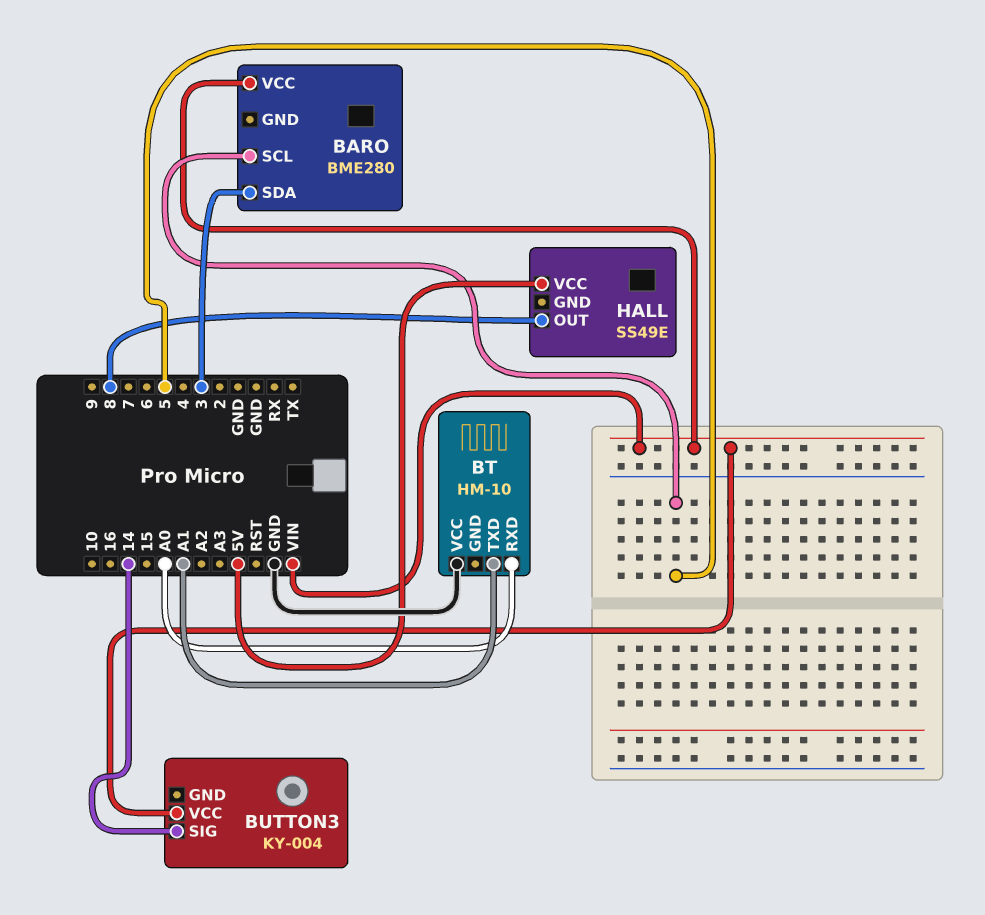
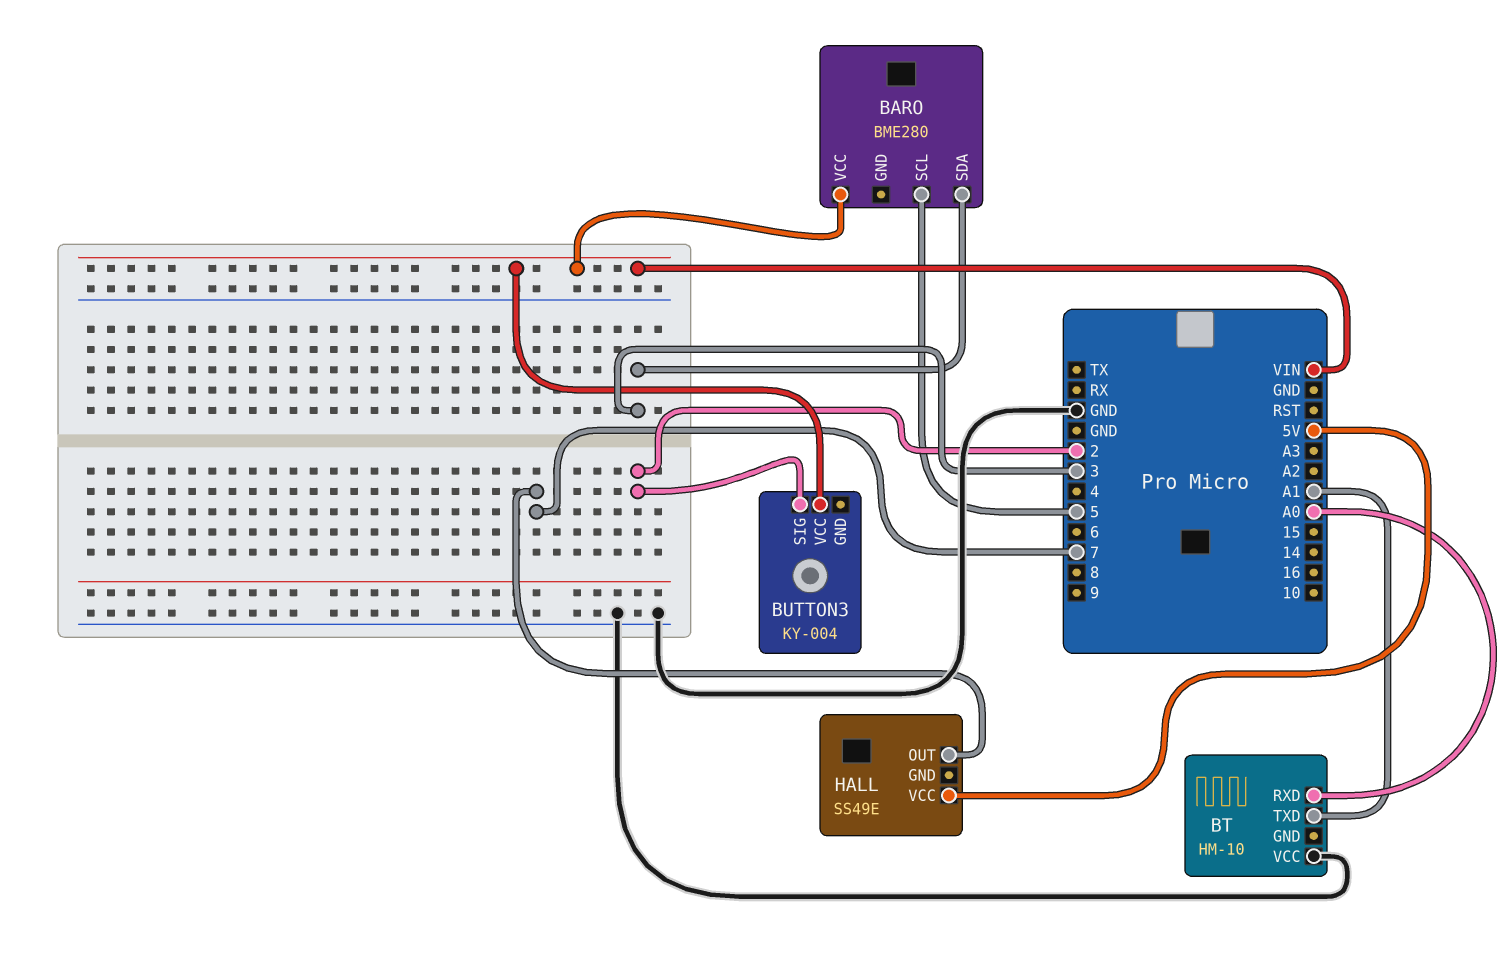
BUTTON3 pin SIG: 14 -> 2
HALL pin OUT: 8 -> 7

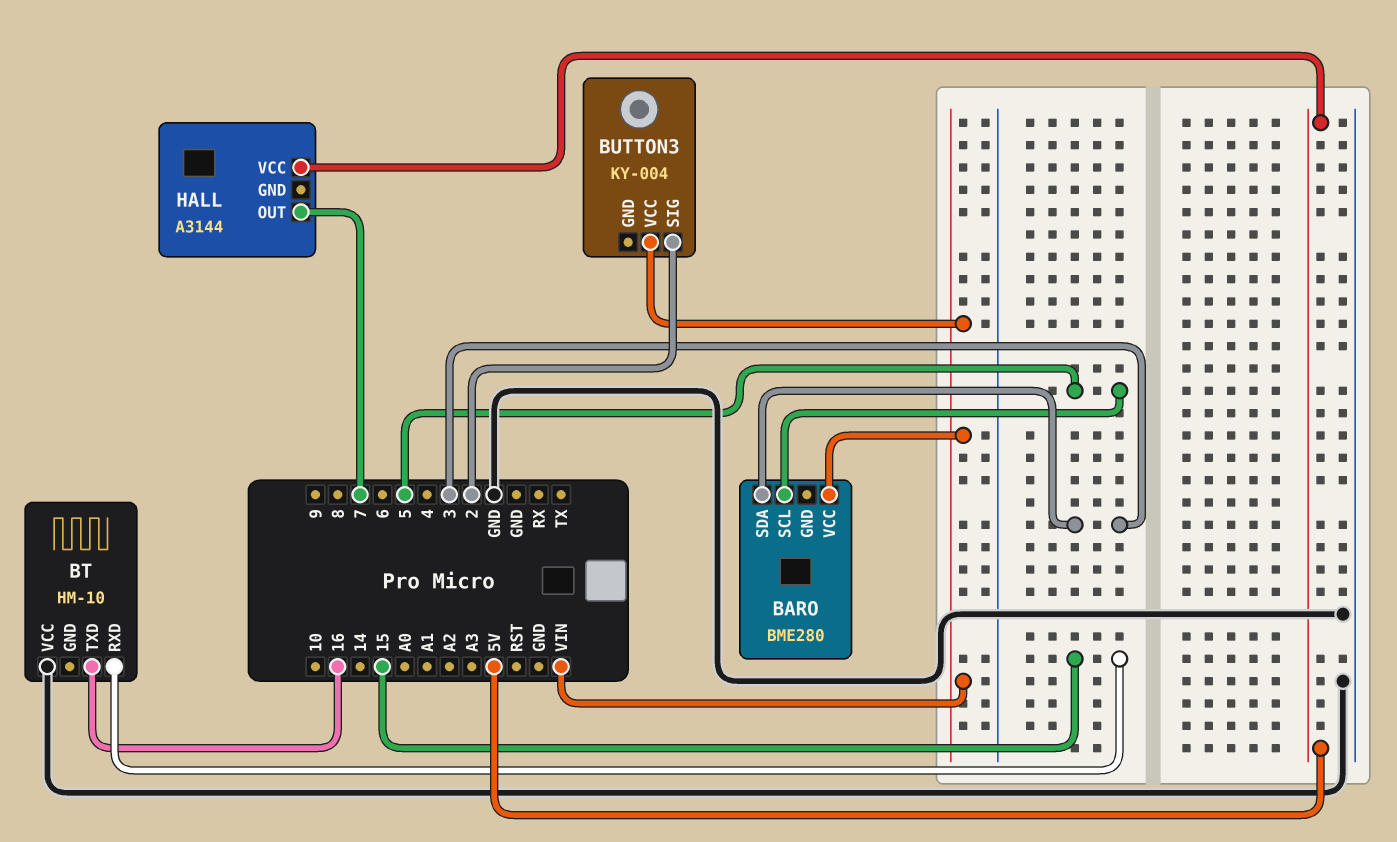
BT pin RXD: A0 -> 15
BT pin TXD: A1 -> 16
HALL: SS49E -> A3144

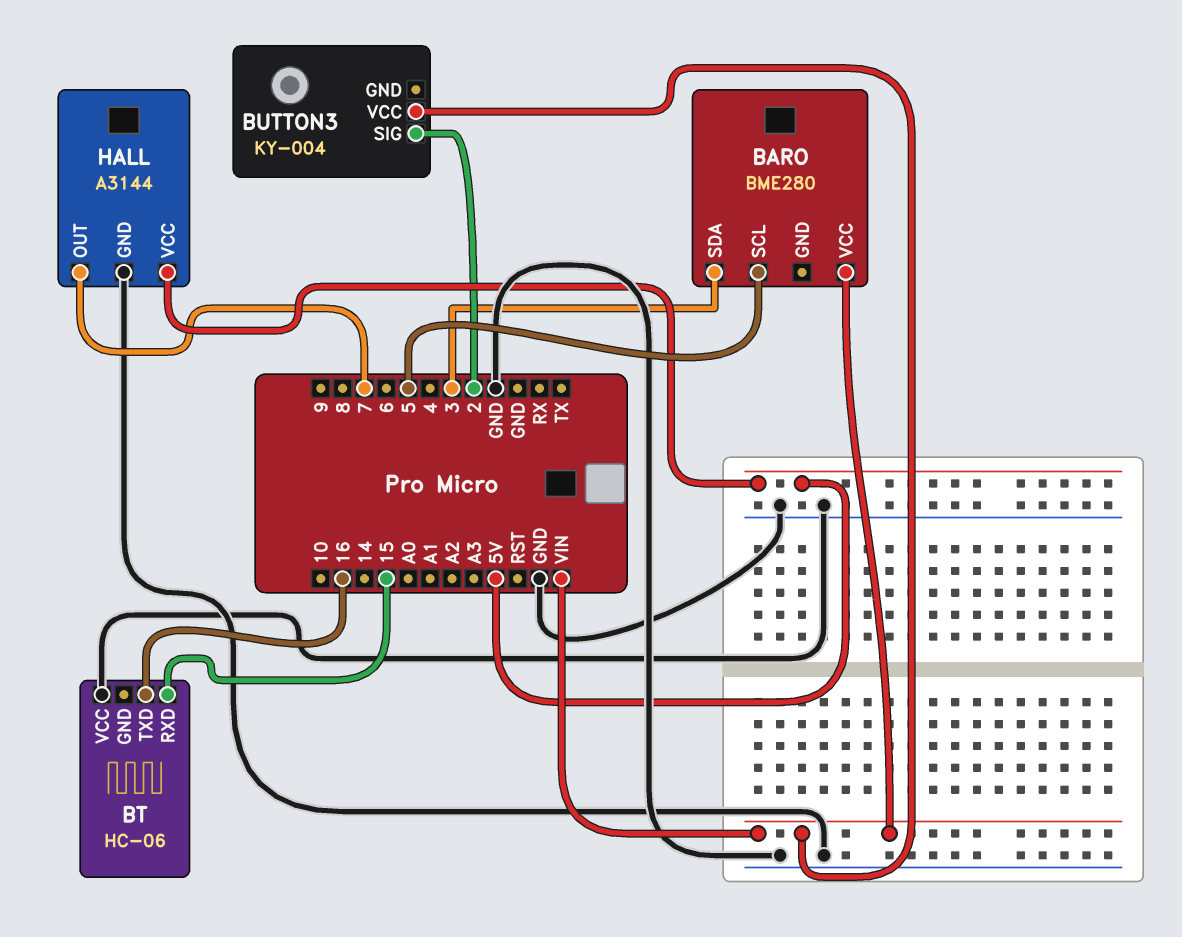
BT: HM-10 -> HC-06
HALL pin GND: none -> GND

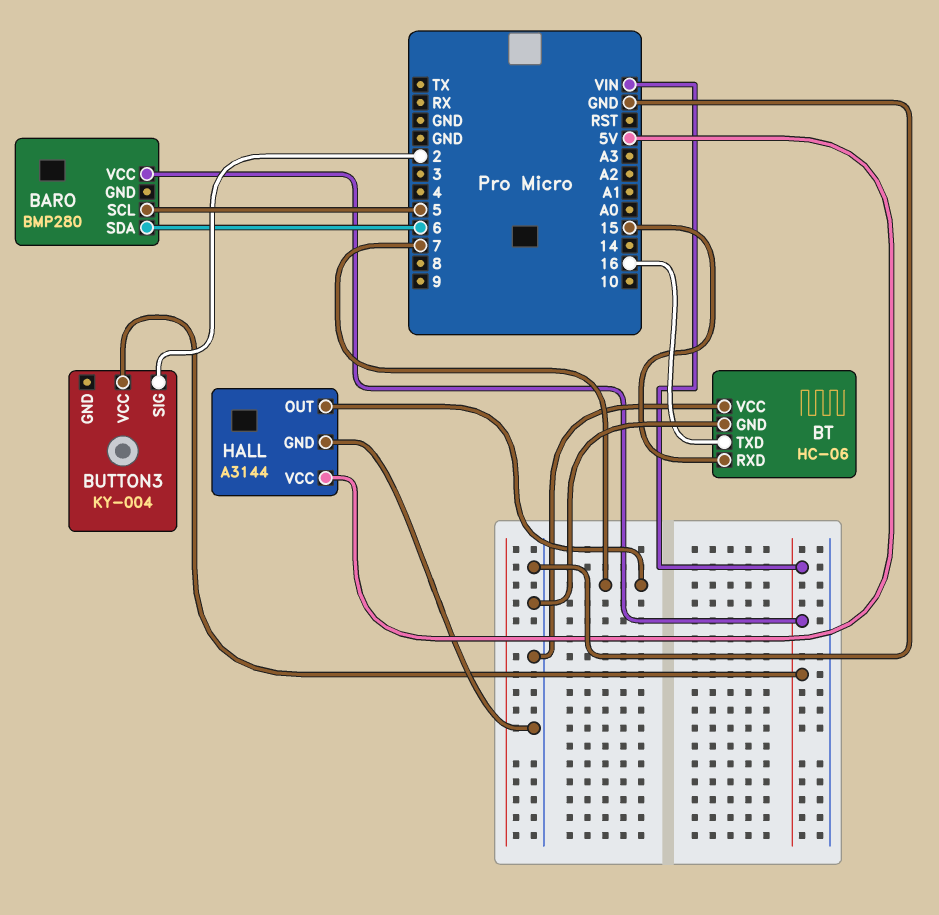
BARO: BME280 -> BMP280
BARO pin SDA: 3 -> 6
BT pin GND: none -> GND

